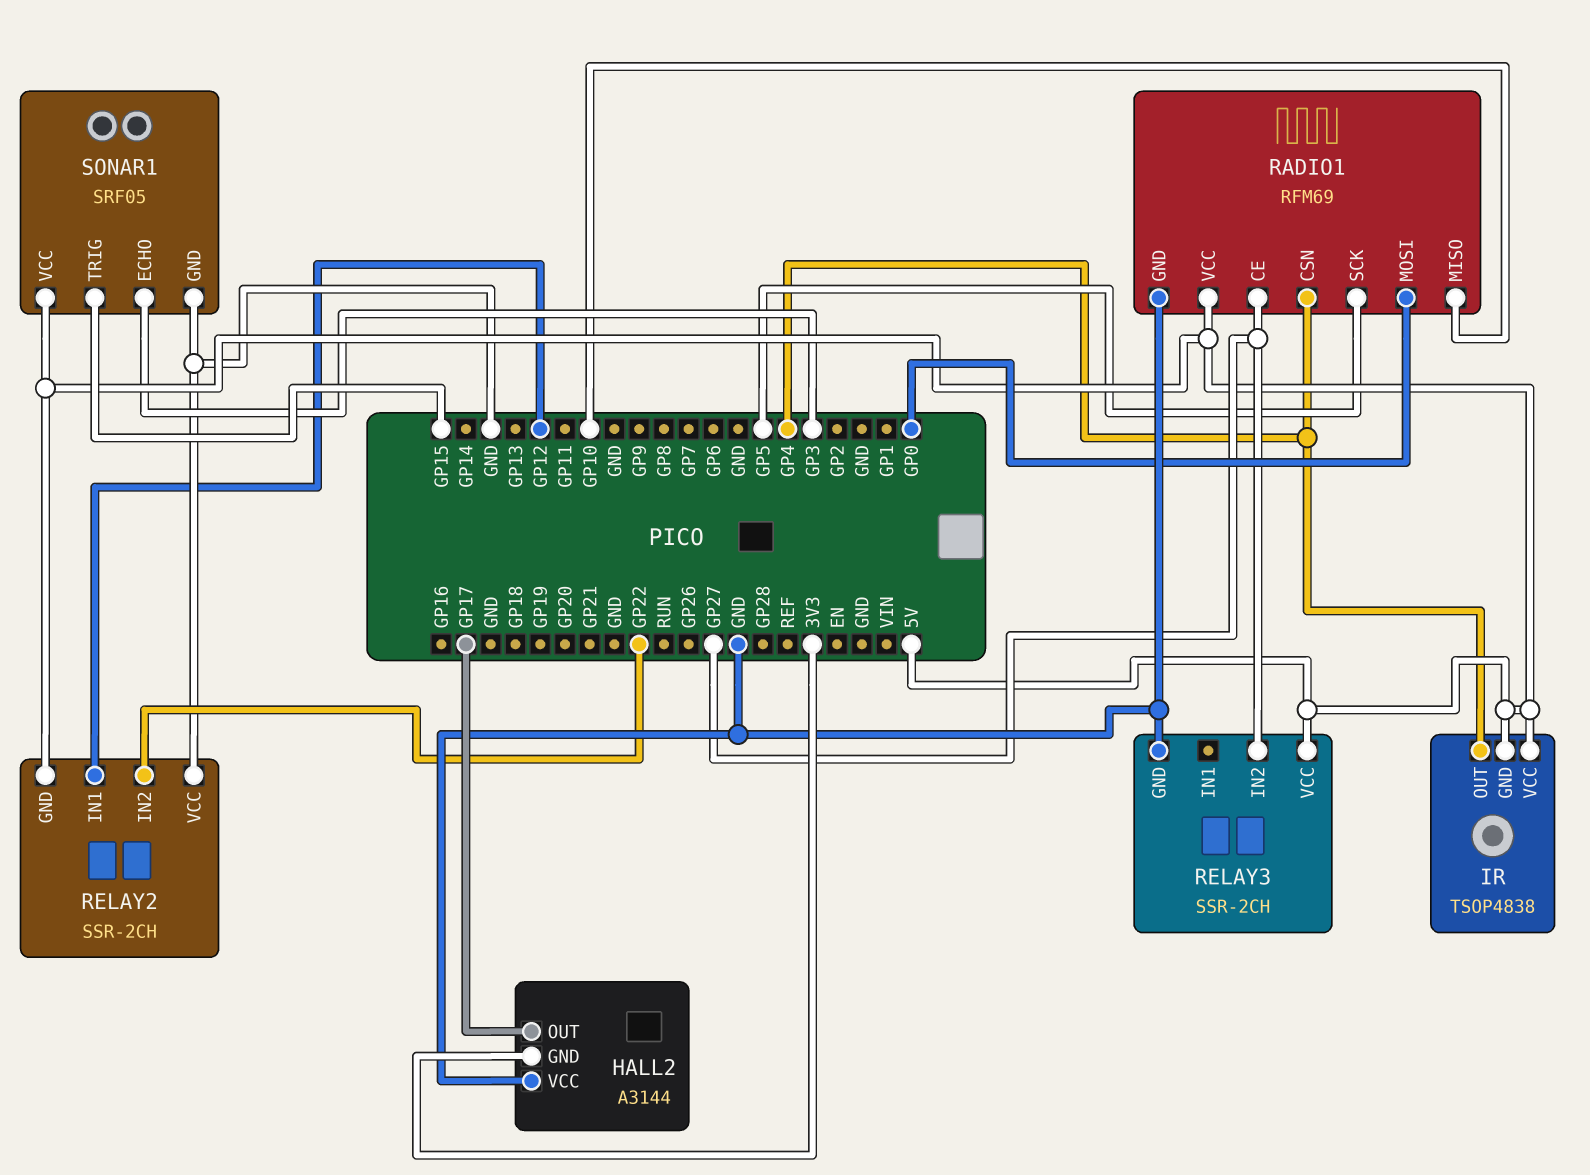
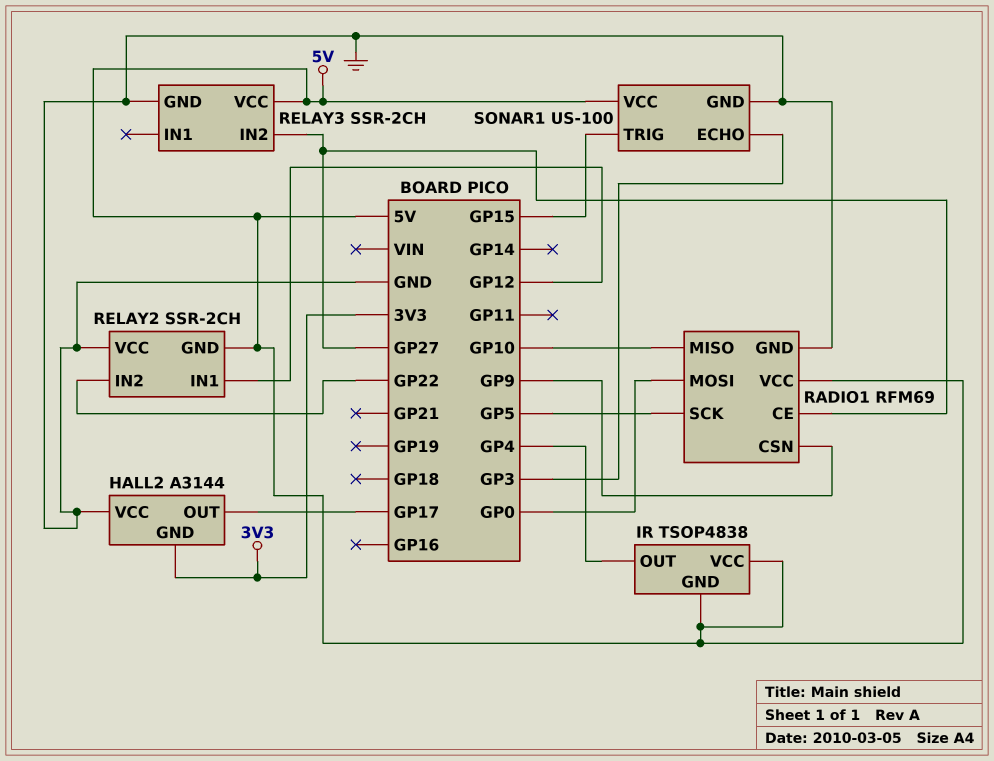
RADIO1 pin CSN: GP4 -> GP9
SONAR1: SRF05 -> US-100

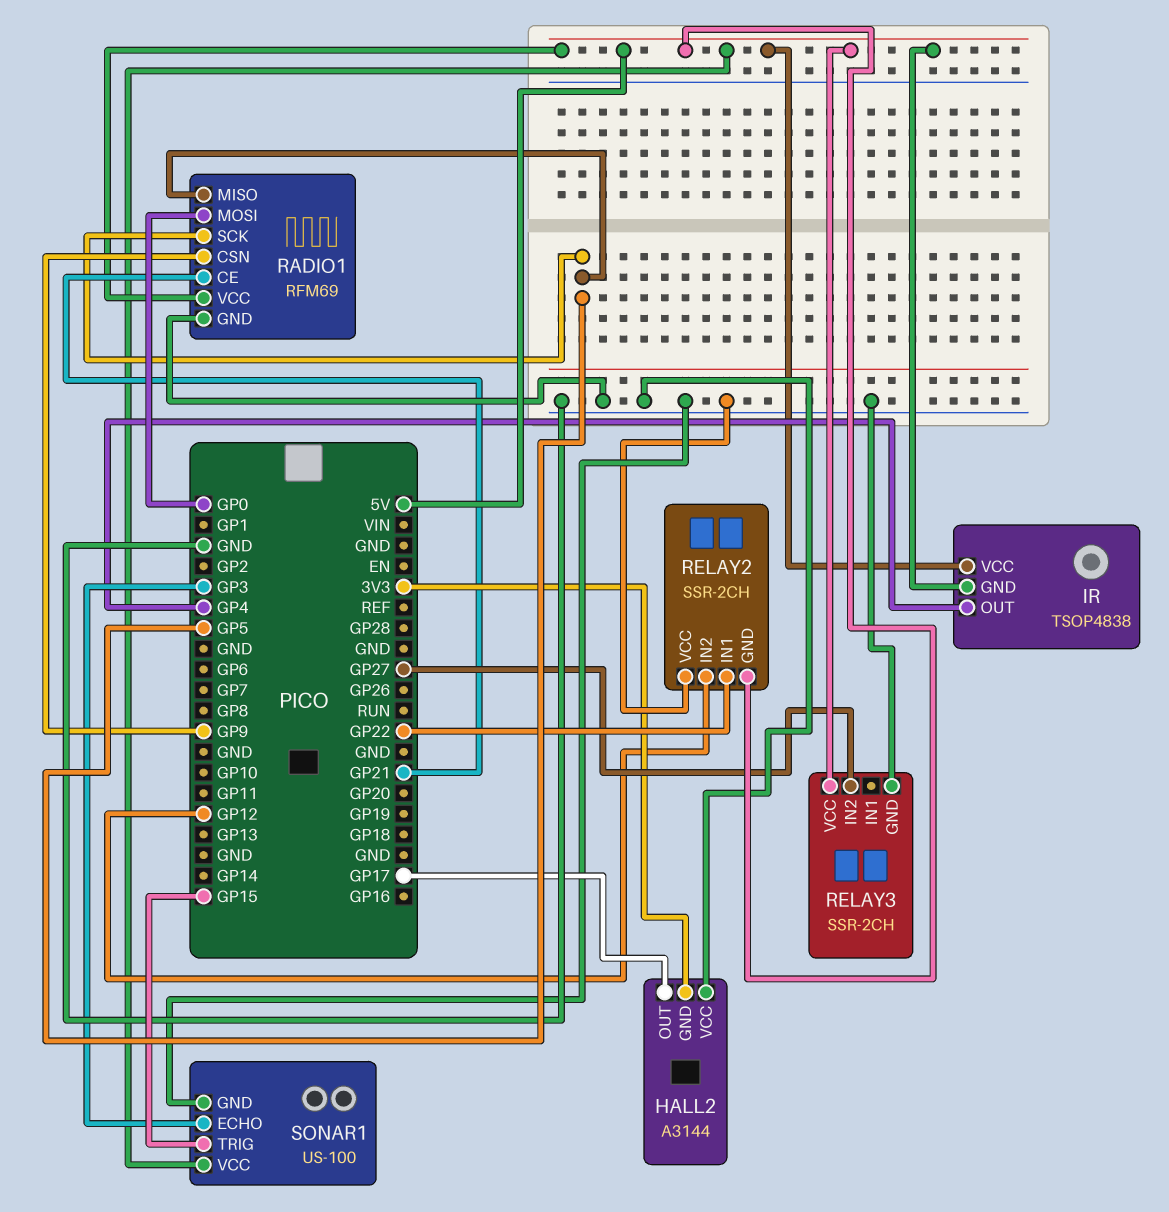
RADIO1 pin CE: GP27 -> GP21
RADIO1 pin MISO: GP10 -> GP5
RELAY2 pin IN1: GP12 -> GP22
RELAY2 pin IN2: GP22 -> GP12

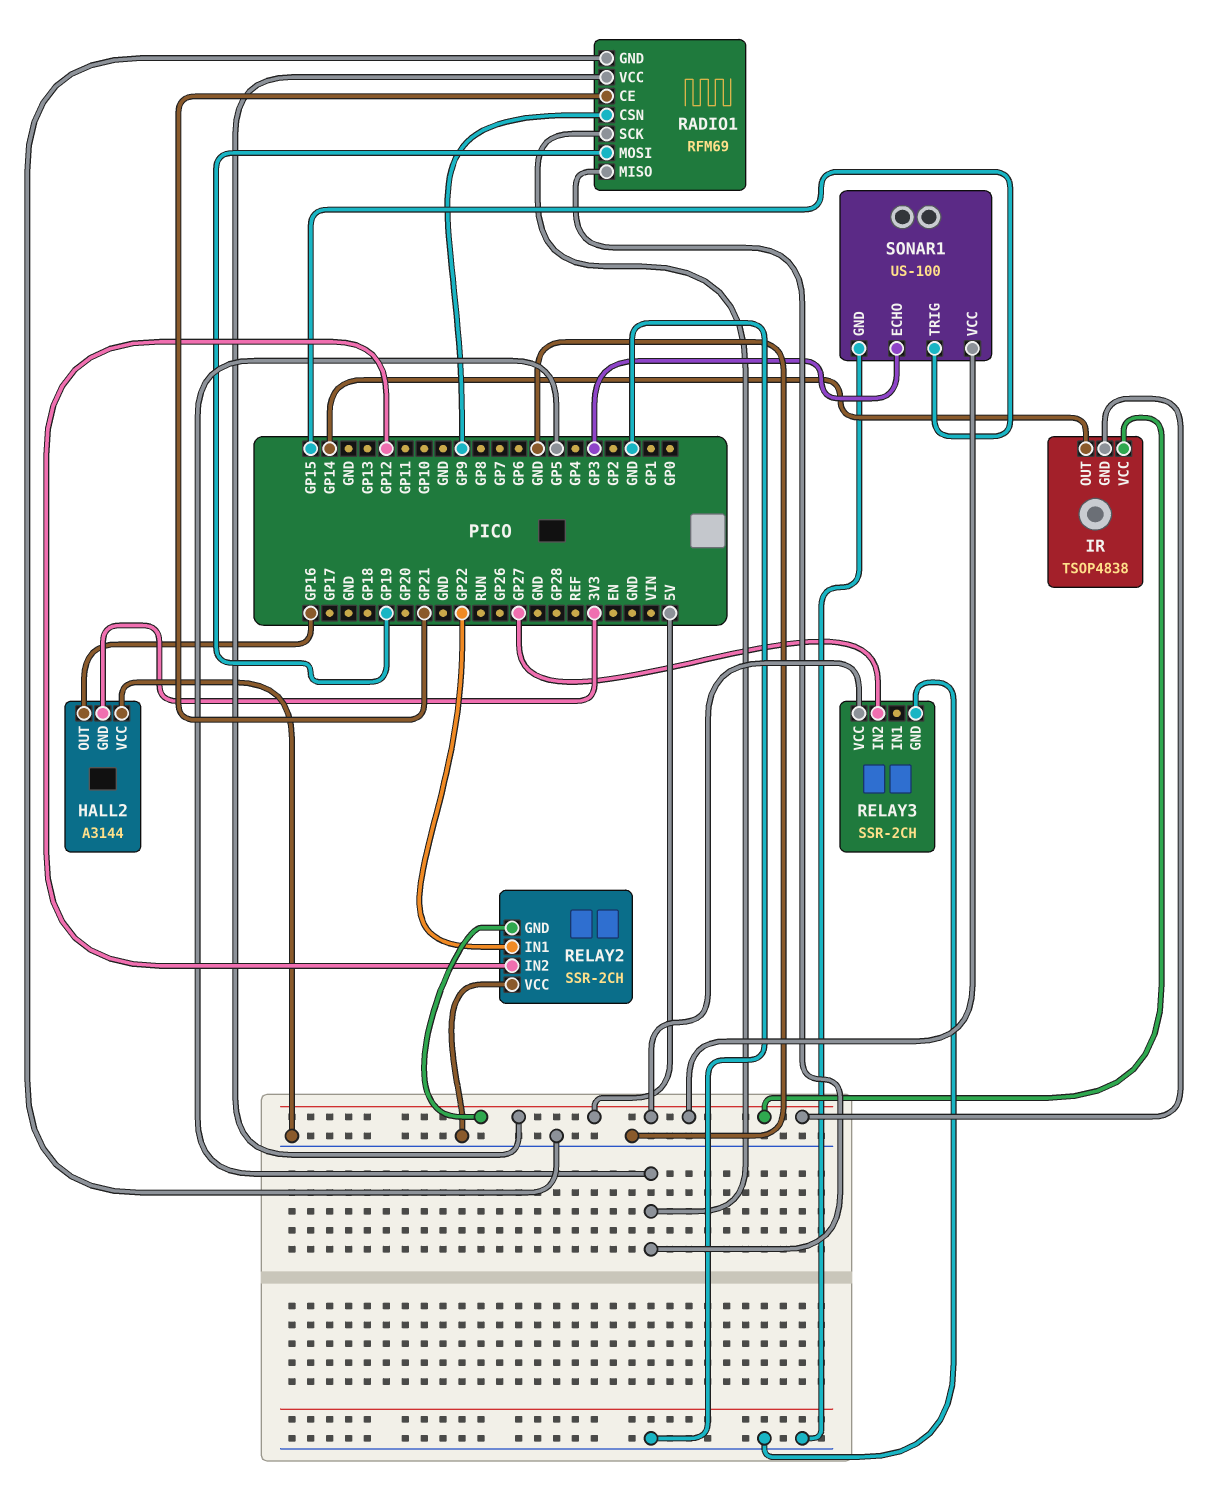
HALL2 pin OUT: GP17 -> GP16
IR pin OUT: GP4 -> GP14
RADIO1 pin MOSI: GP0 -> GP19

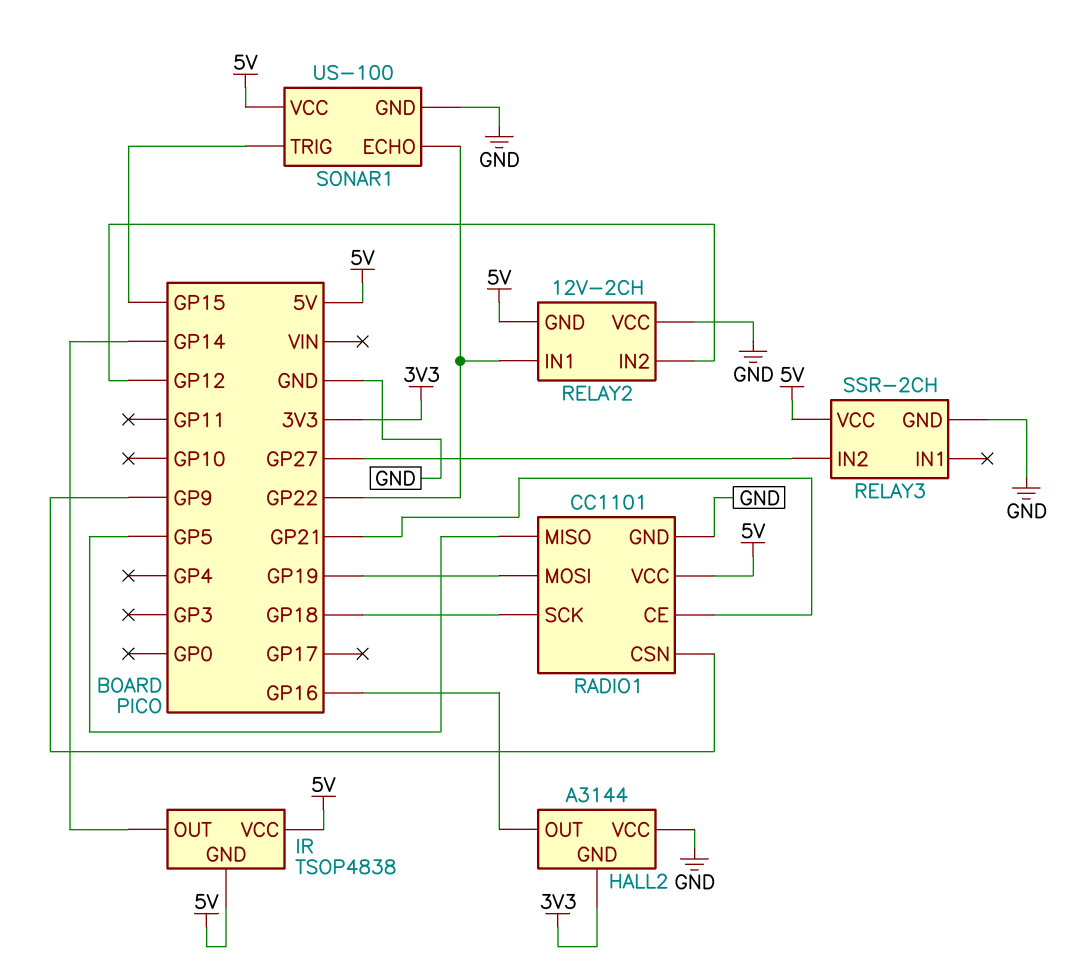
RADIO1: RFM69 -> CC1101
RADIO1 pin SCK: GP5 -> GP18
RELAY2: SSR-2CH -> 12V-2CH
SONAR1 pin ECHO: GP3 -> GP22

